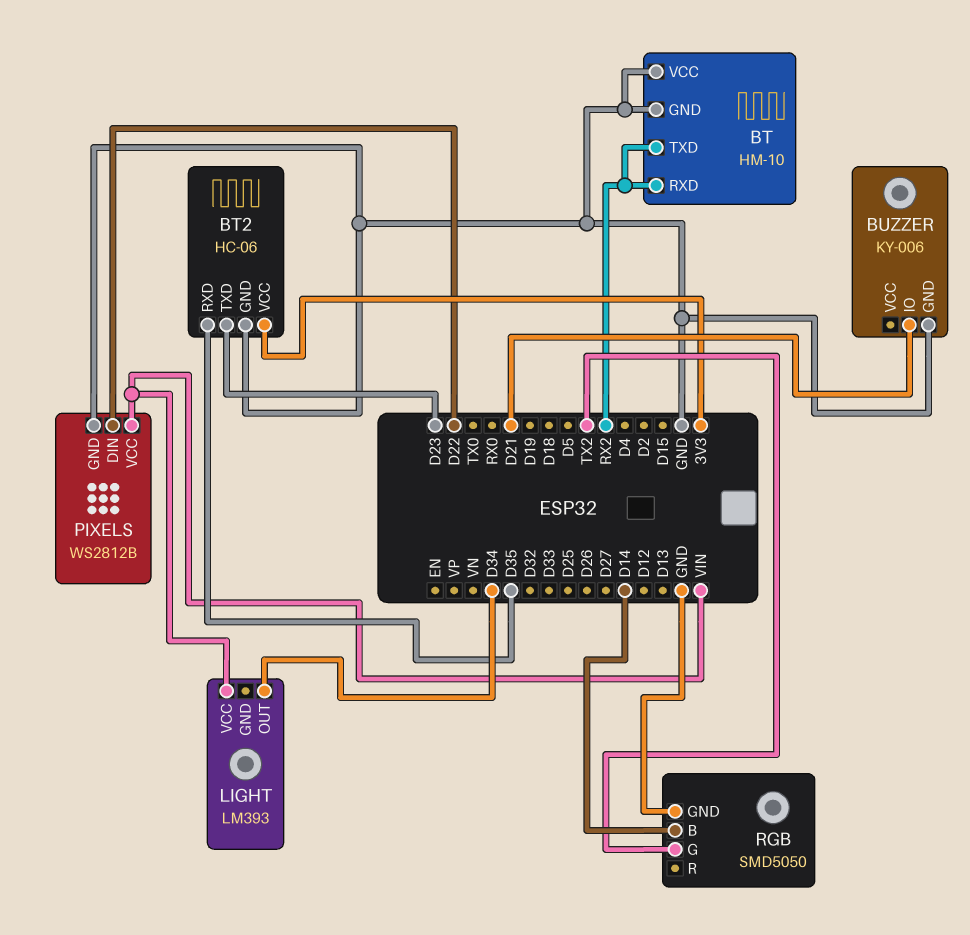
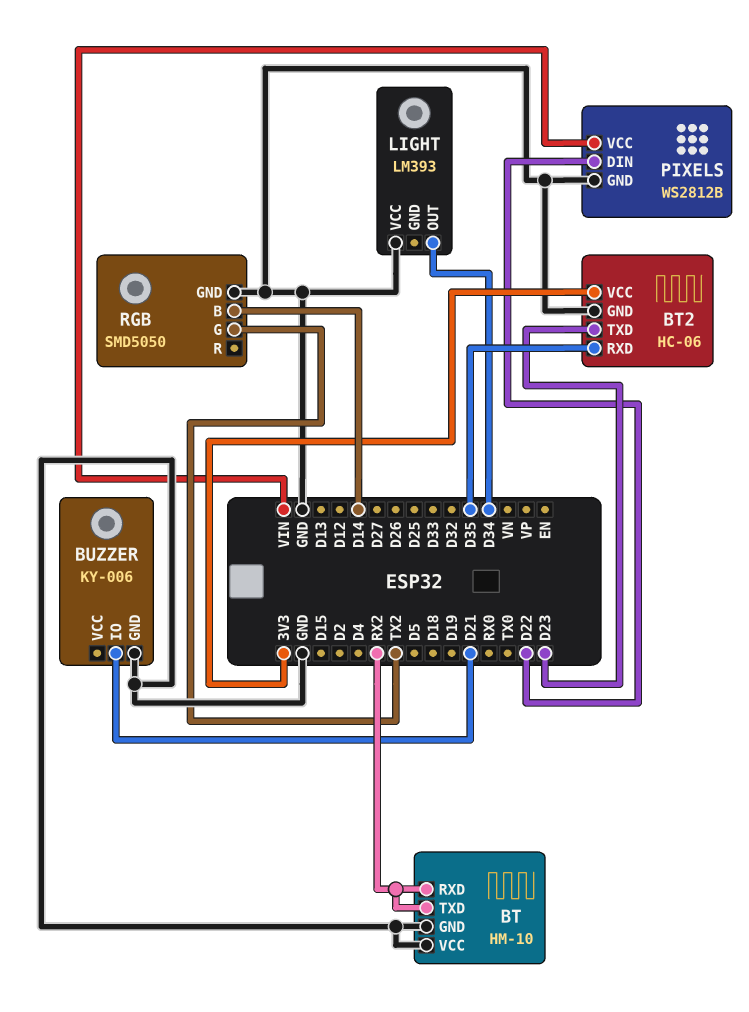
LIGHT pin VCC: VIN -> GND

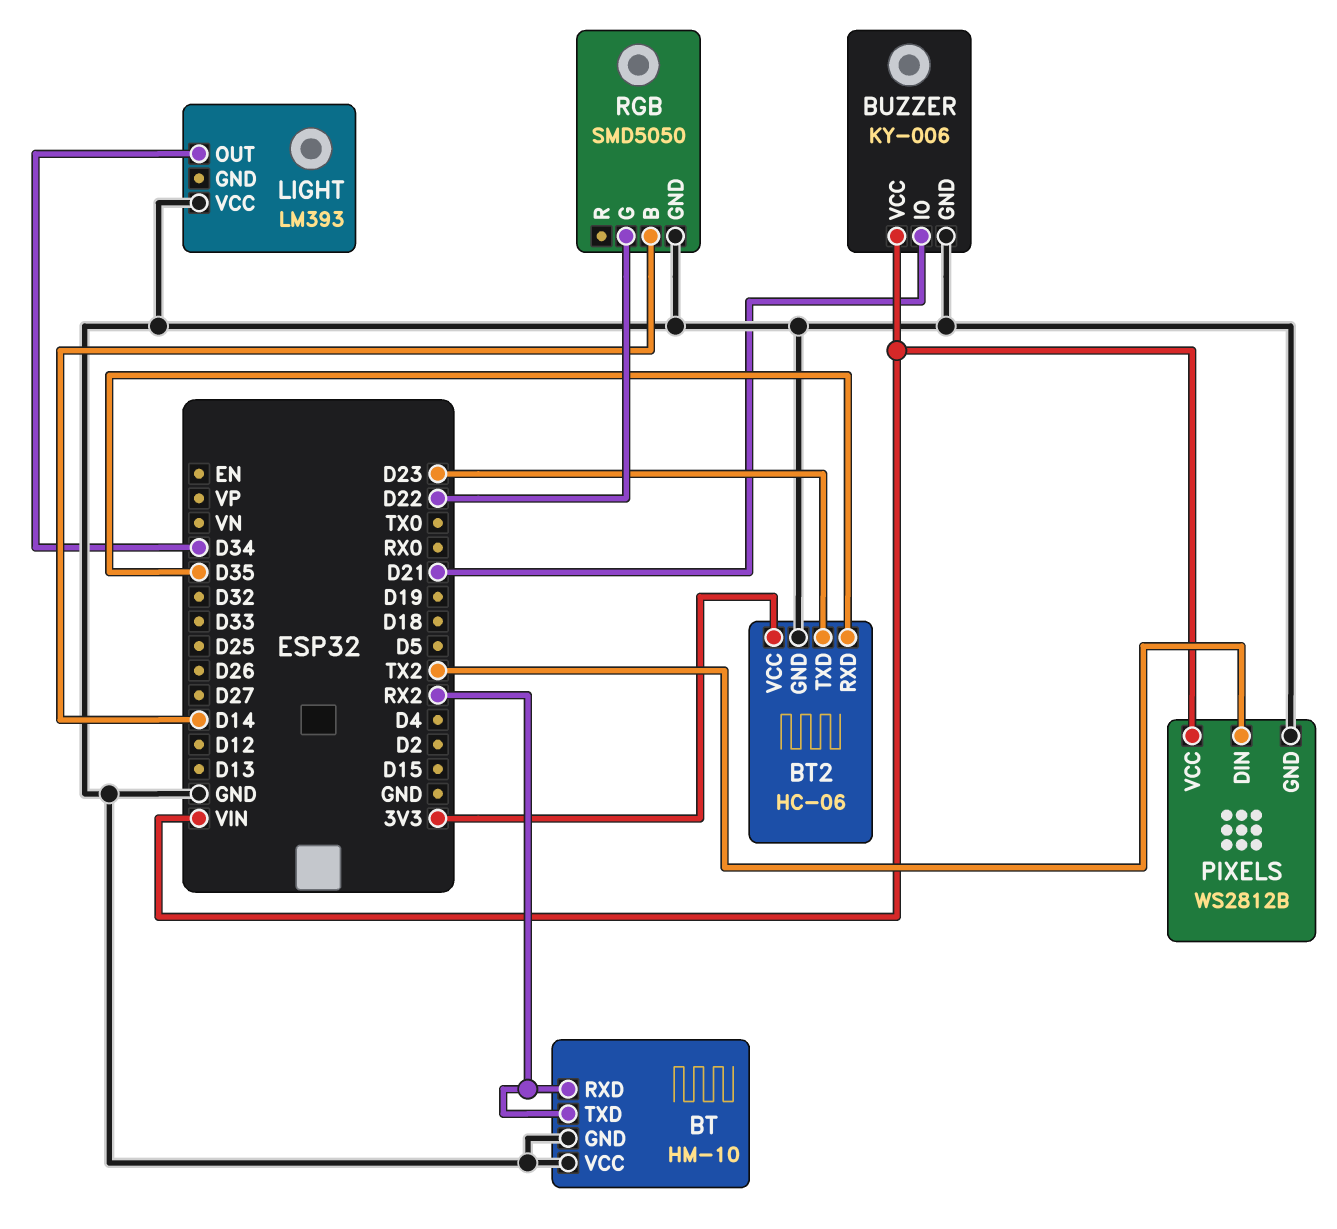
BUZZER pin VCC: none -> VIN
PIXELS pin DIN: D22 -> TX2
RGB pin G: TX2 -> D22

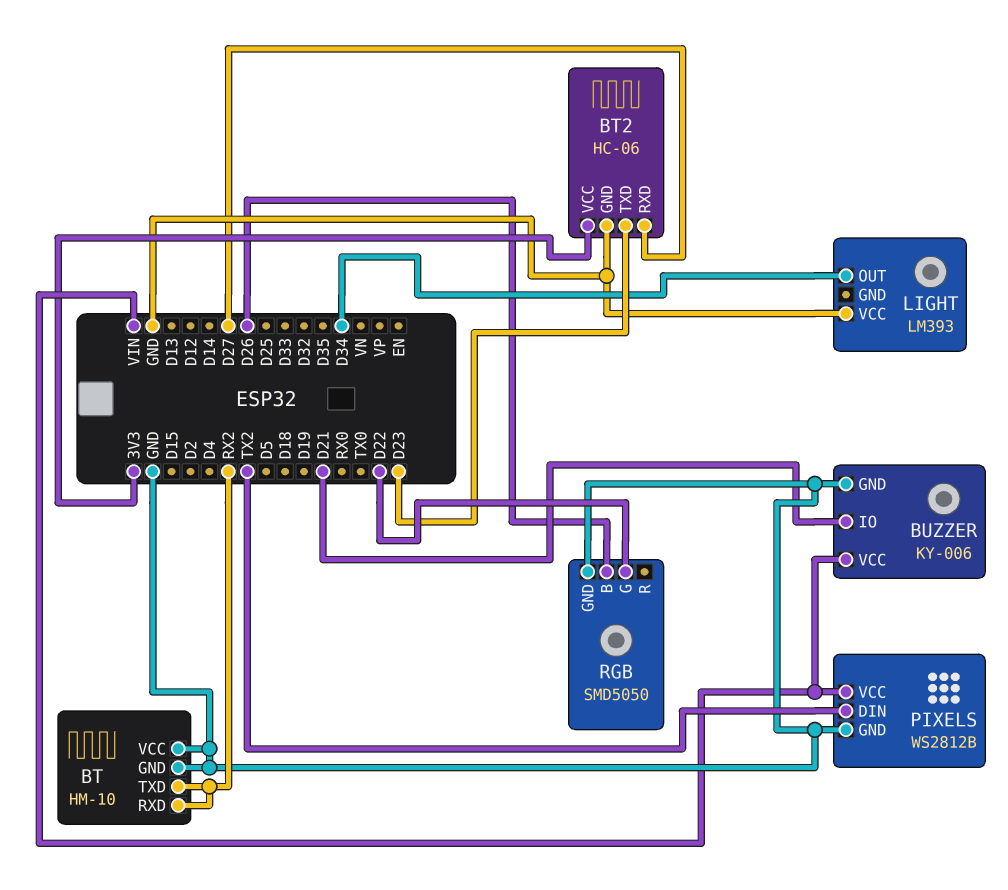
BT2 pin RXD: D35 -> D27
RGB pin B: D14 -> D26

